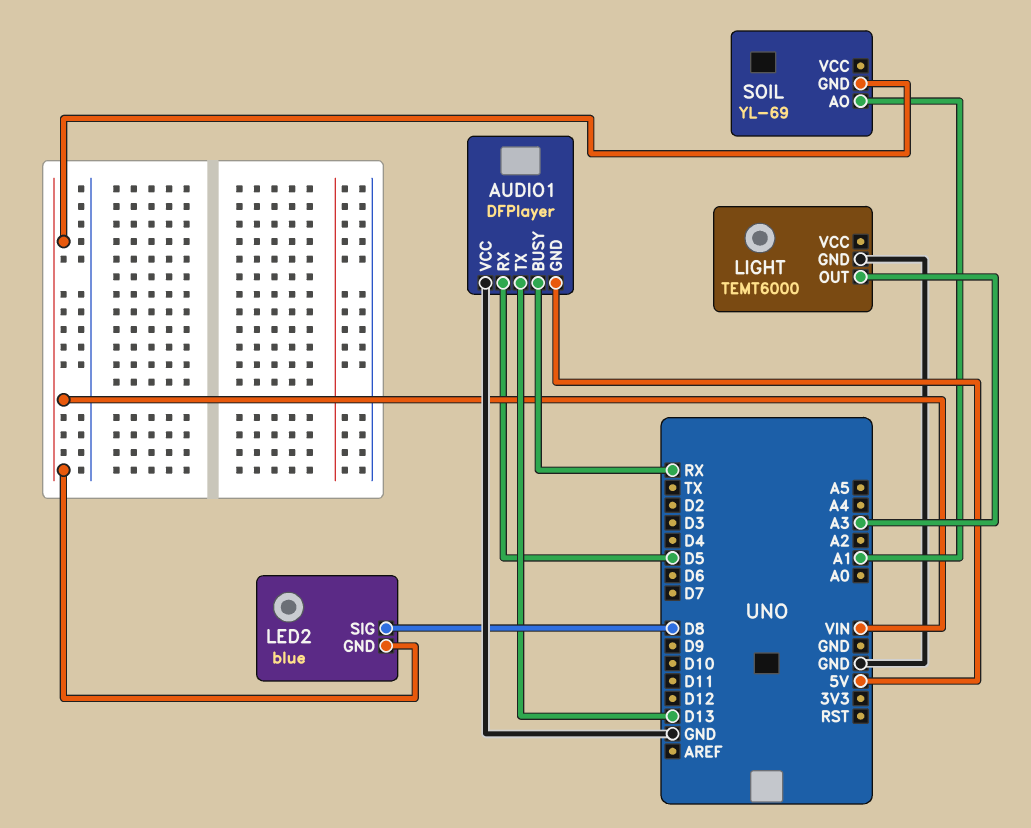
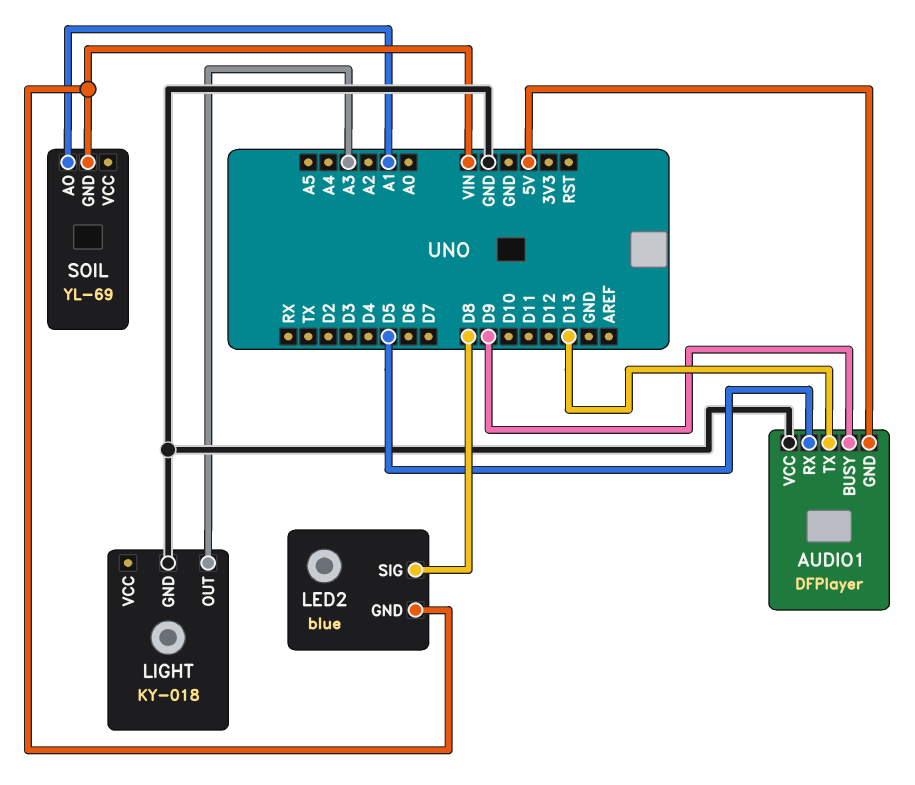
AUDIO1 pin BUSY: RX -> D9
LIGHT: TEMT6000 -> KY-018

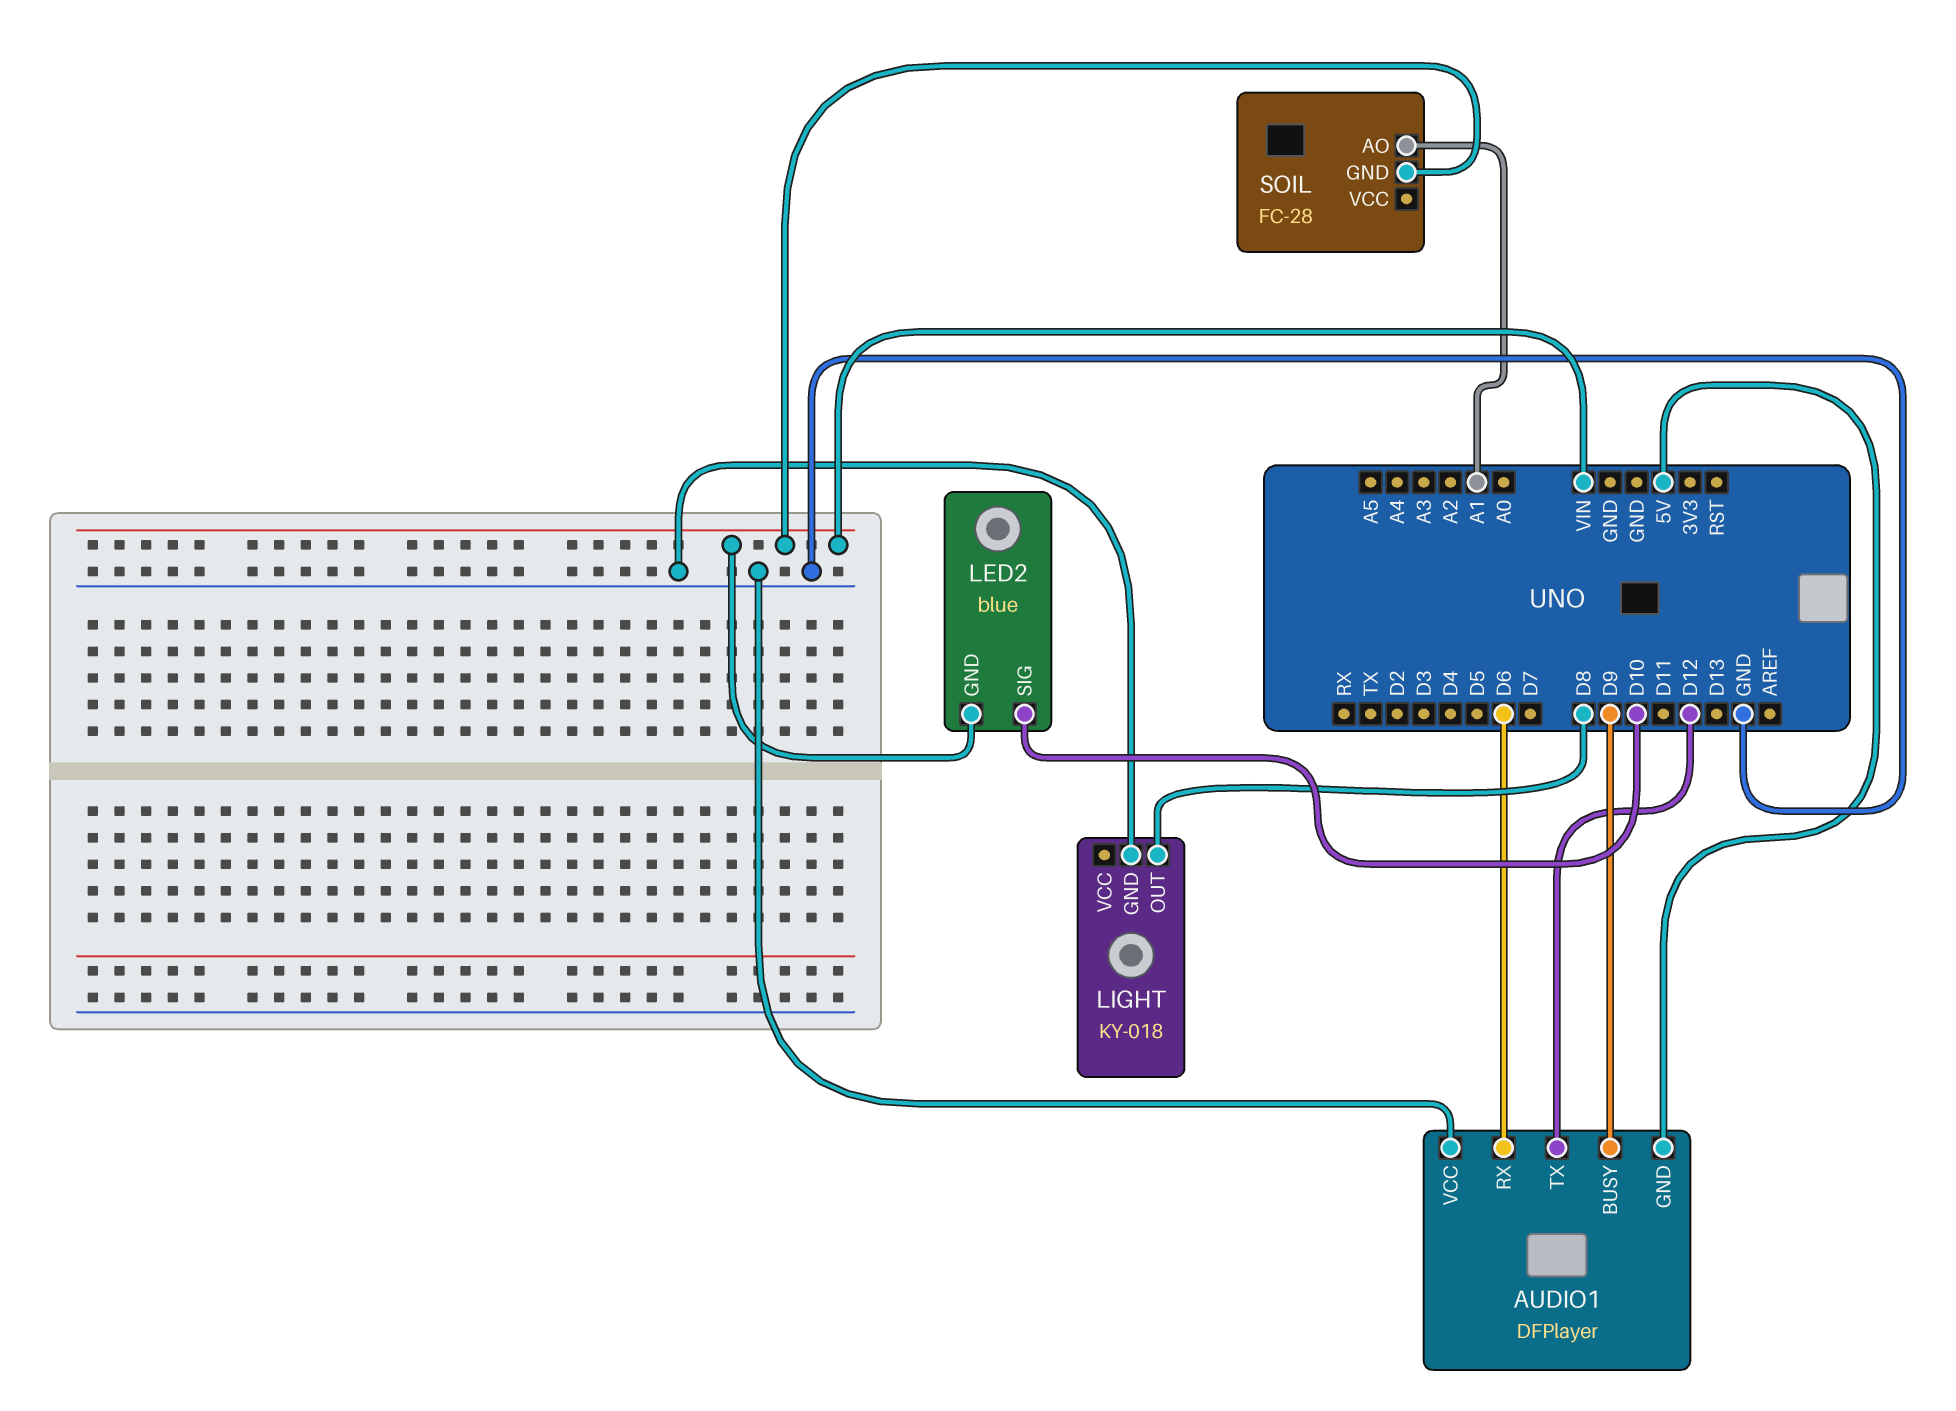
AUDIO1 pin RX: D5 -> D6
AUDIO1 pin TX: D13 -> D12
LED2 pin SIG: D8 -> D10
LIGHT pin OUT: A3 -> D8
SOIL: YL-69 -> FC-28

